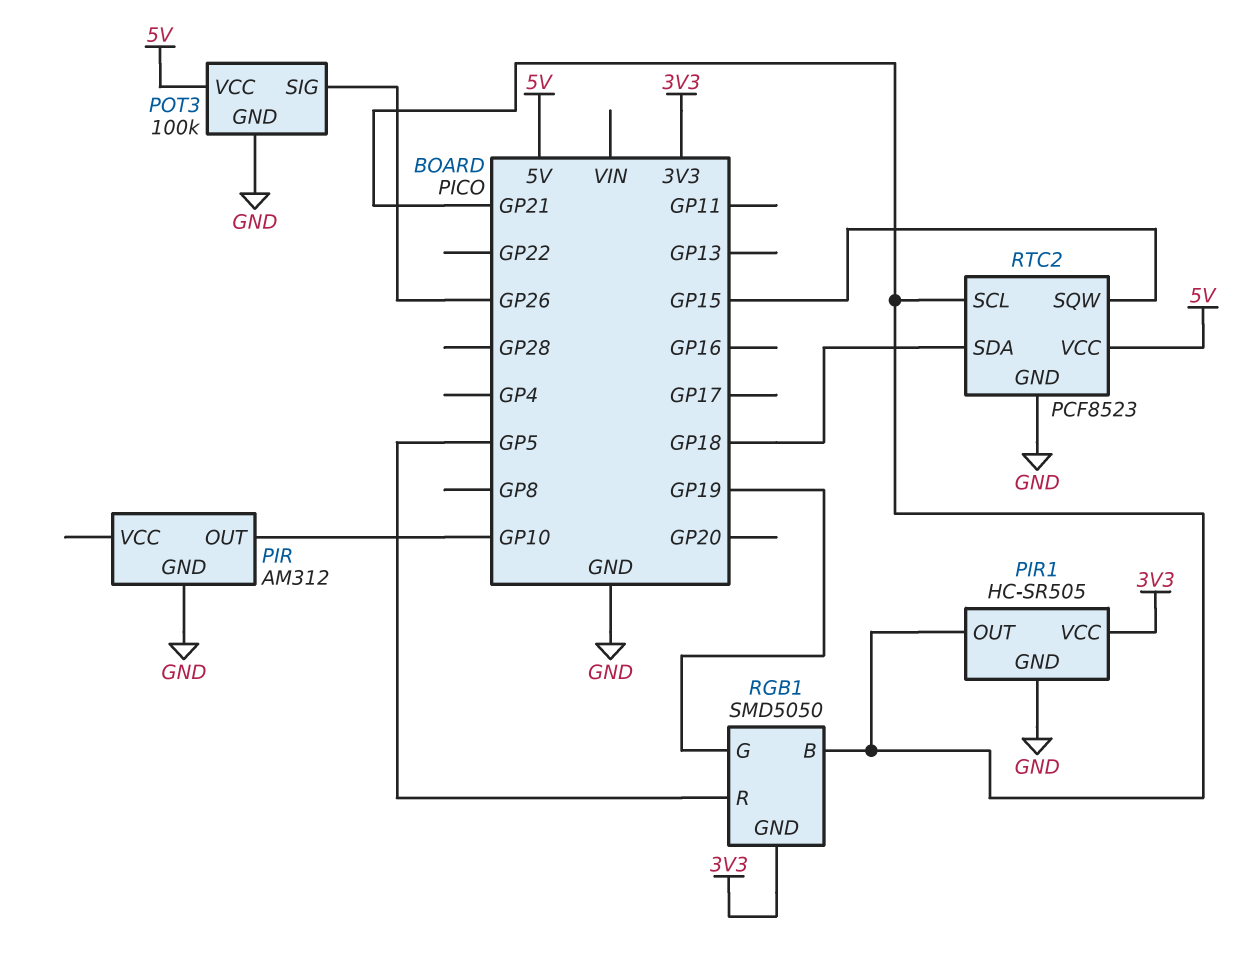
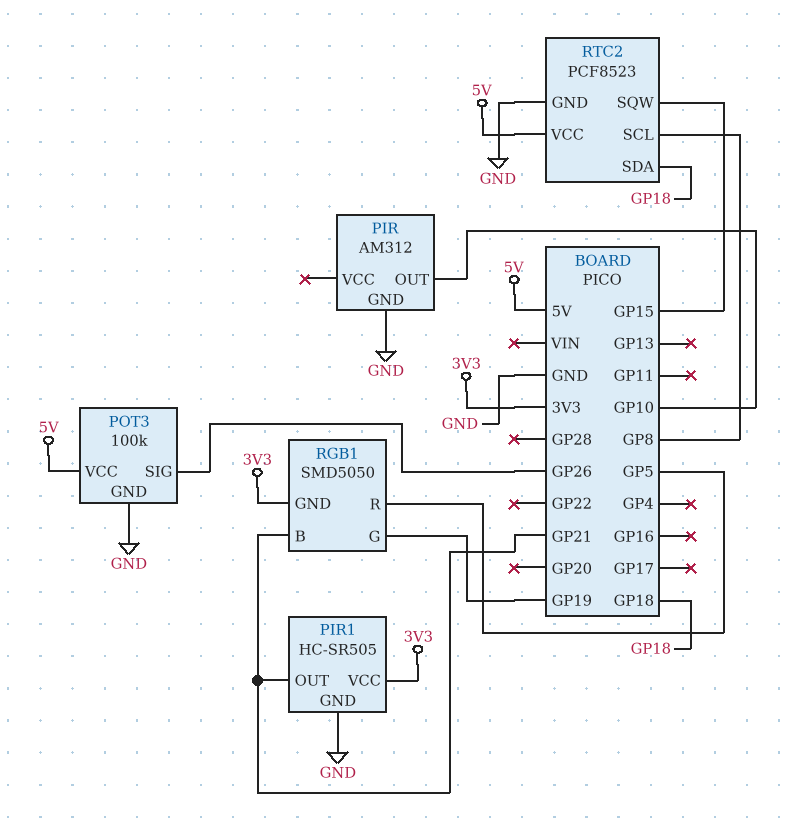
RTC2 pin SCL: GP21 -> GP8

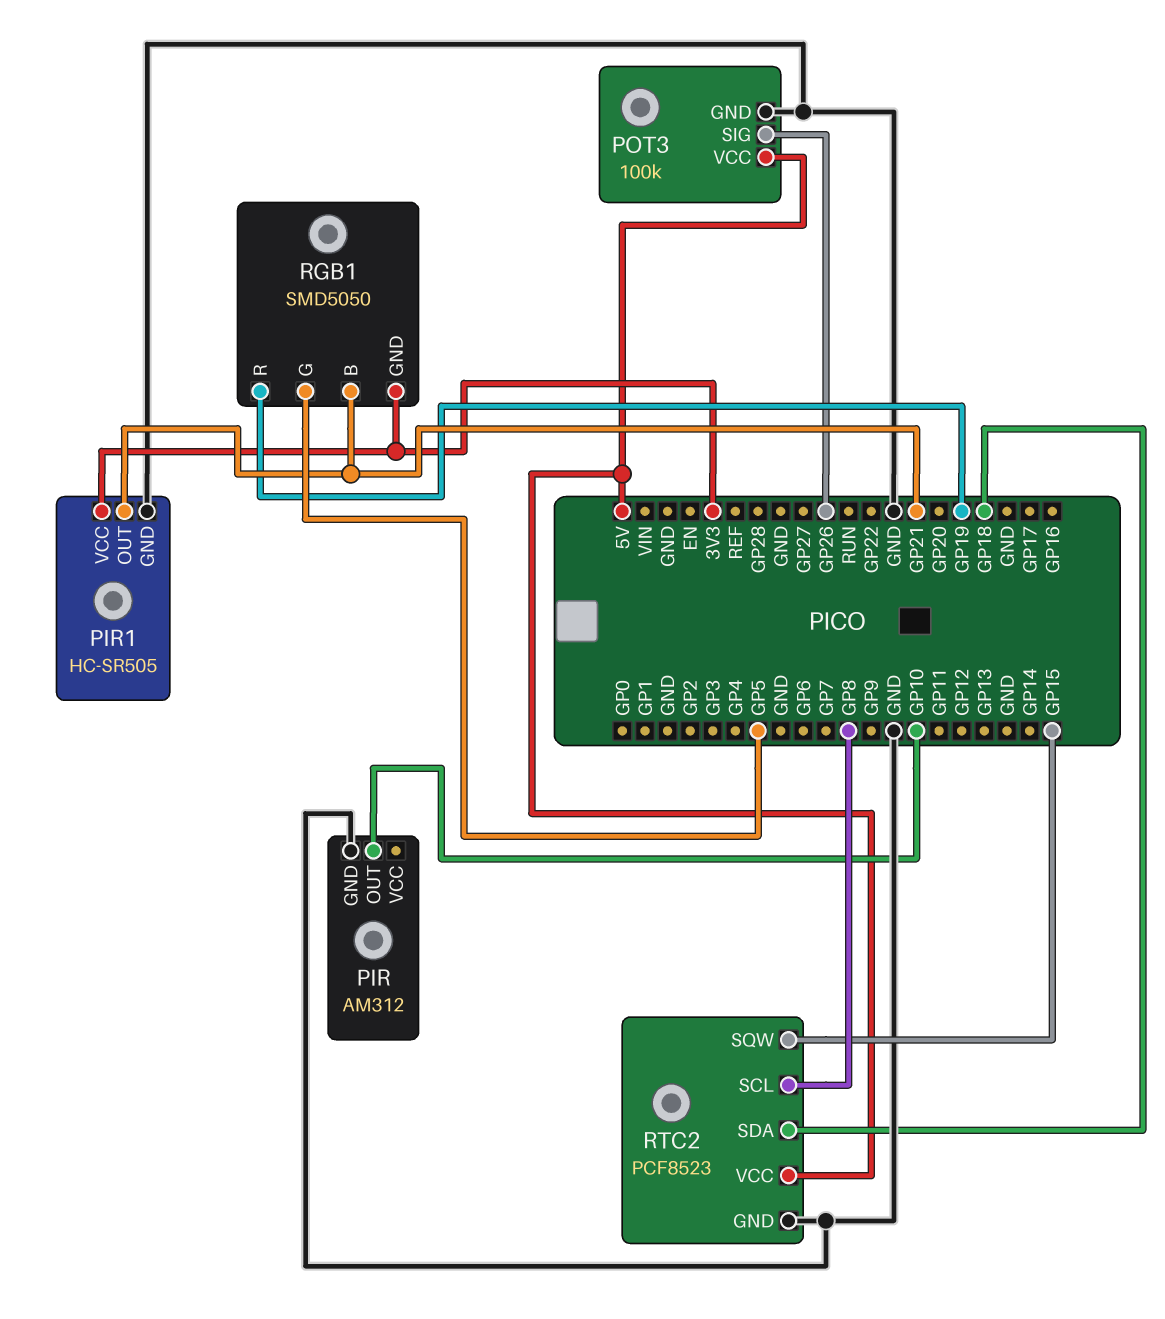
RGB1 pin G: GP19 -> GP5
RGB1 pin R: GP5 -> GP19

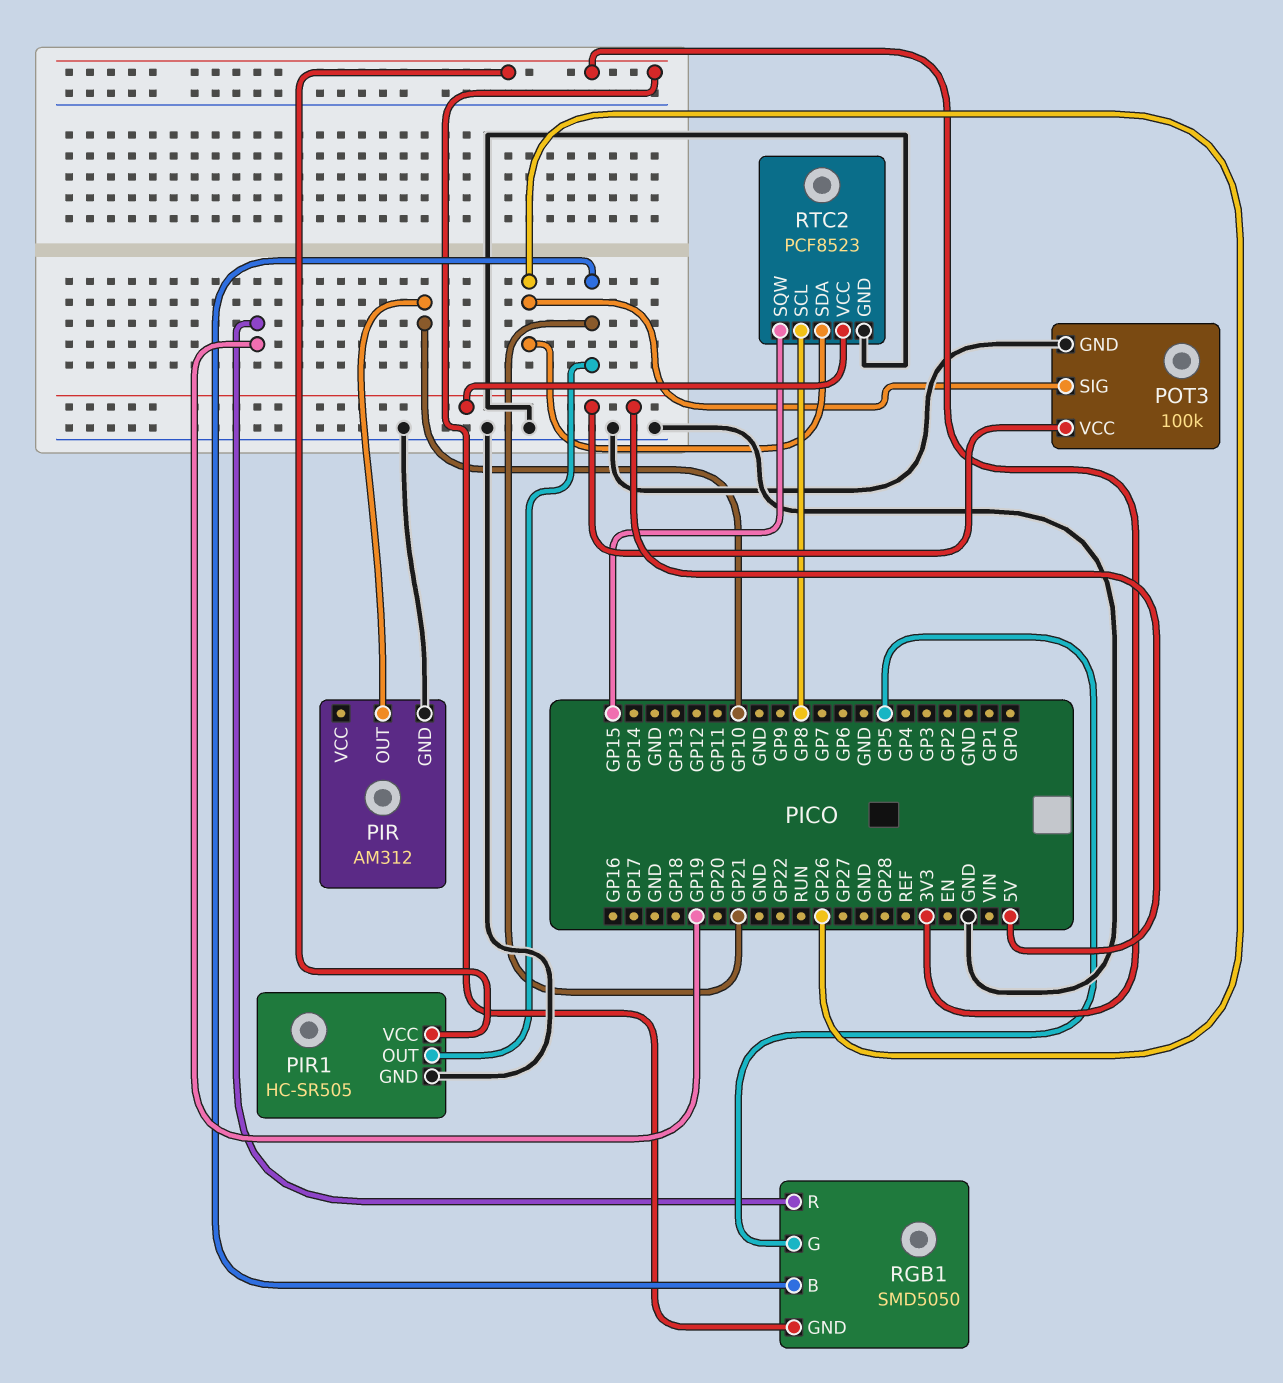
RTC2 pin SDA: GP18 -> GP26

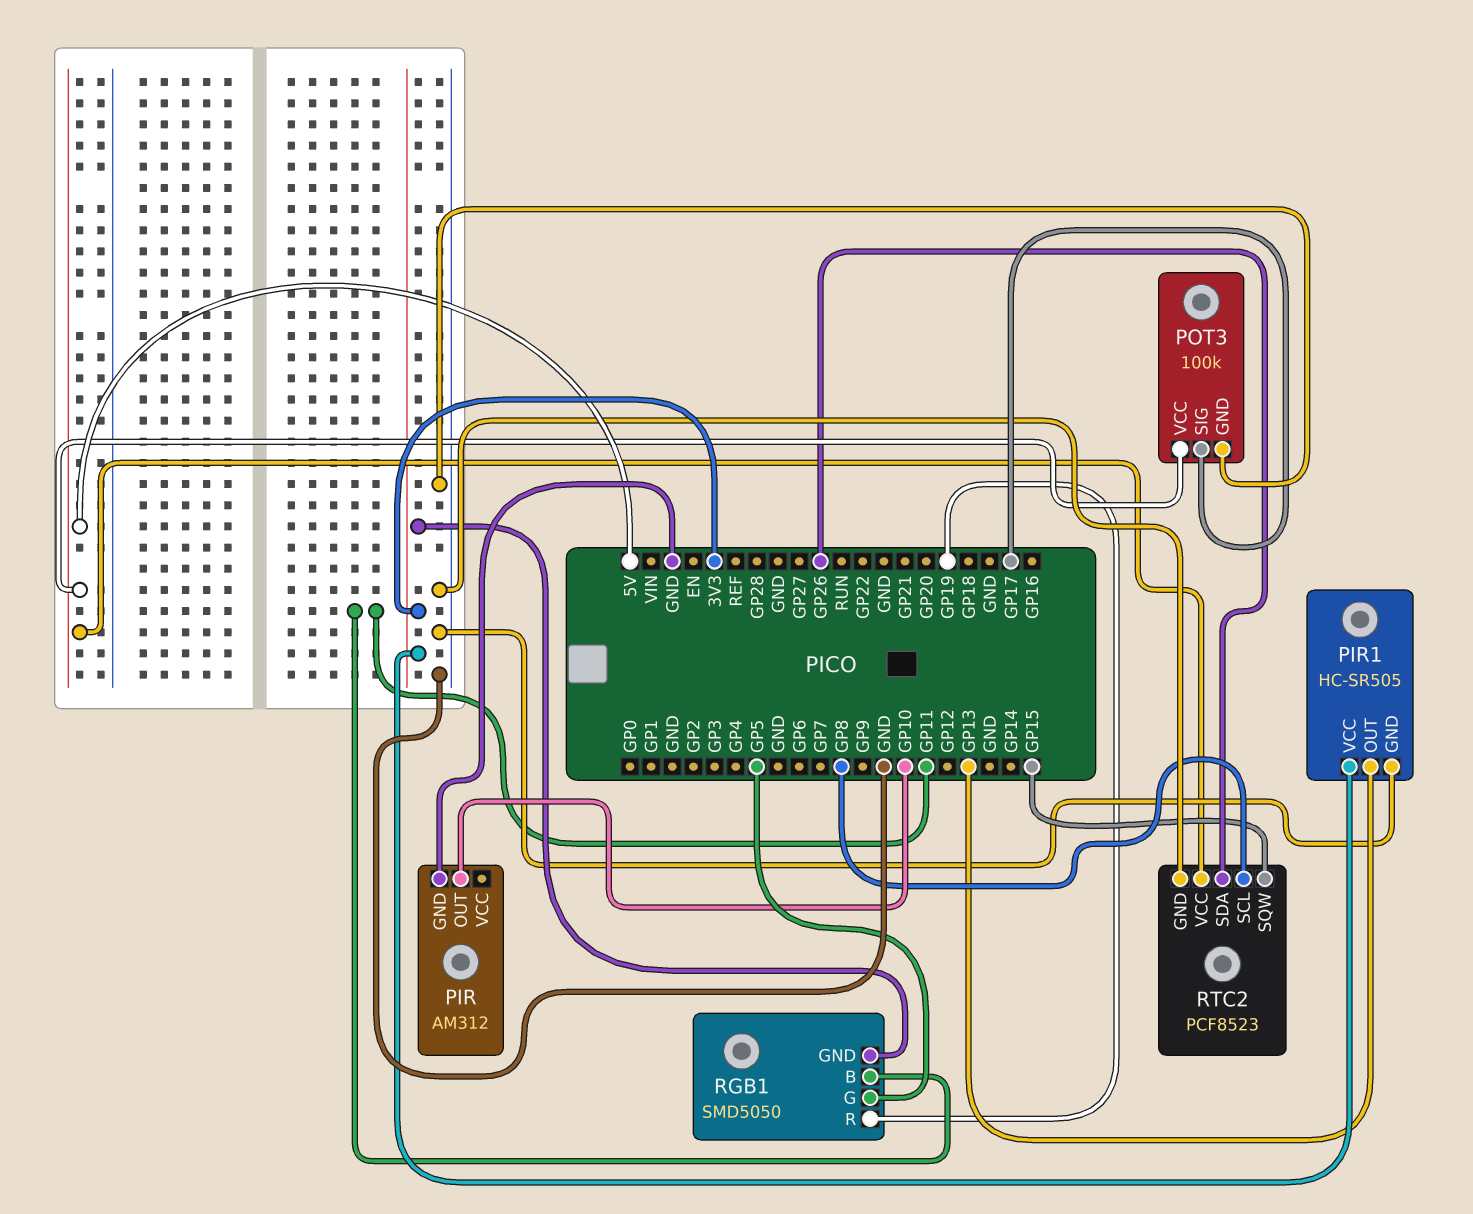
PIR1 pin OUT: GP21 -> GP13
POT3 pin SIG: GP26 -> GP17
RGB1 pin B: GP21 -> GP11

